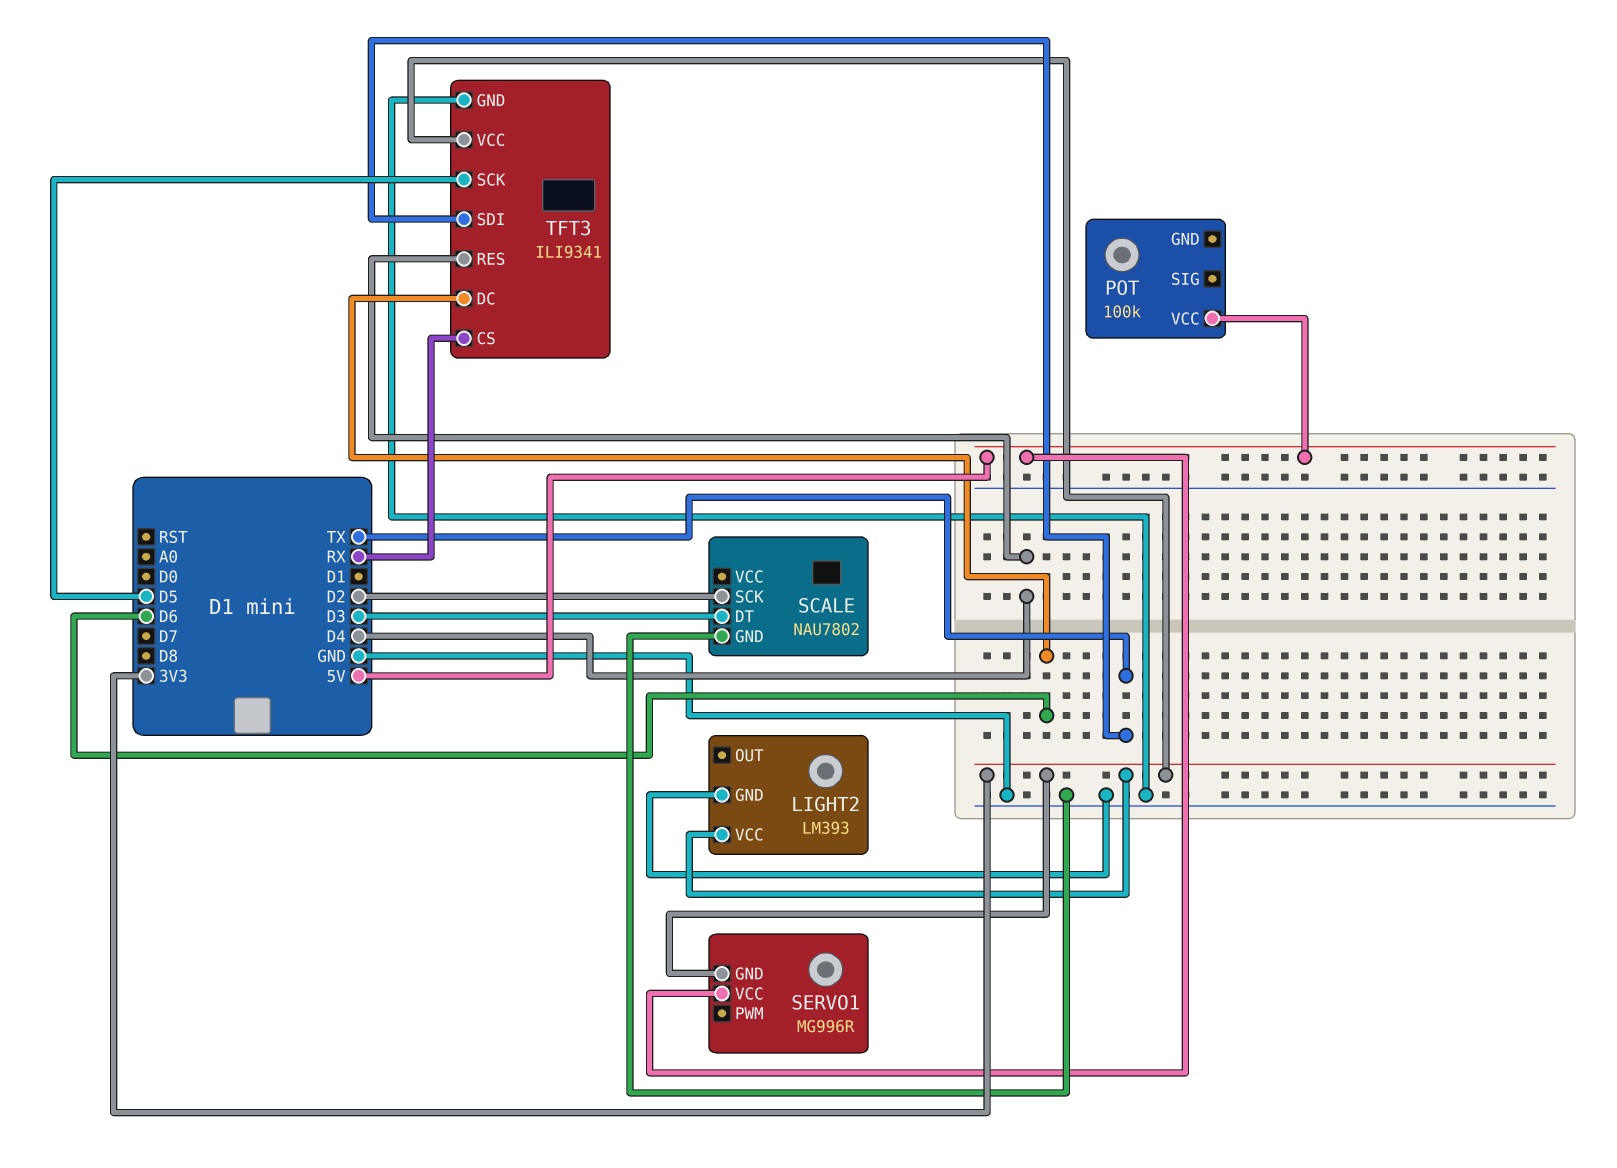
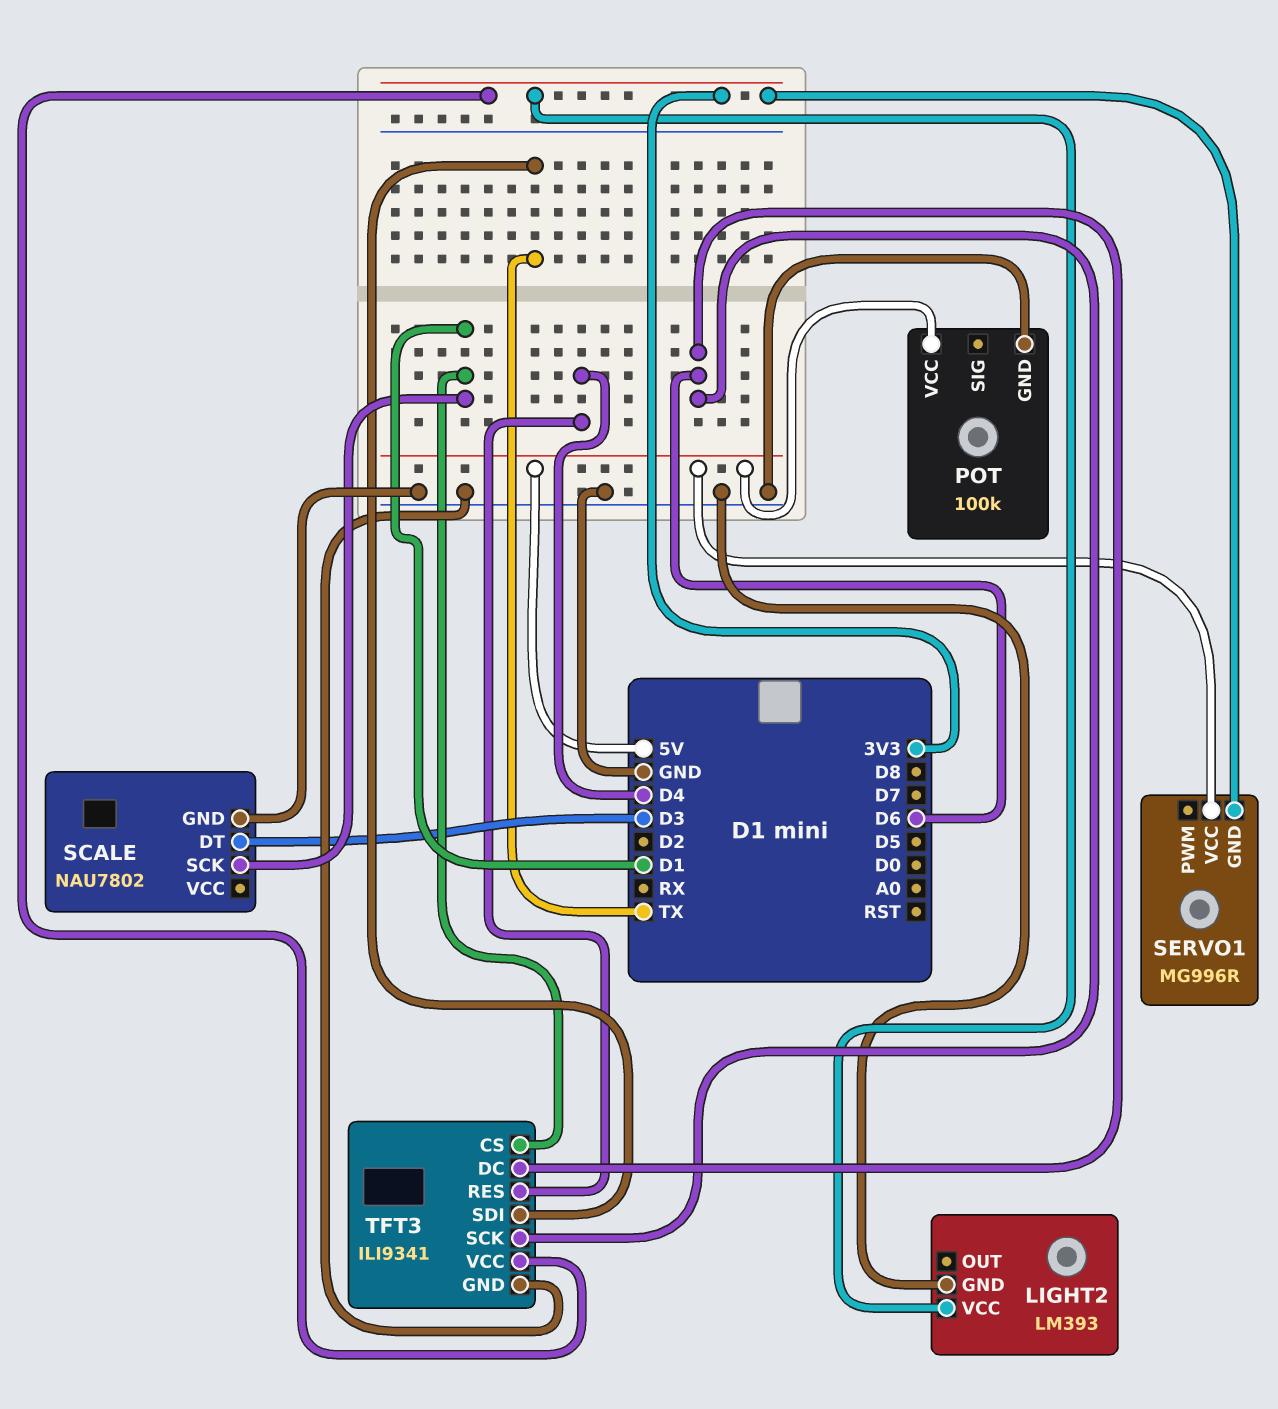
POT pin GND: none -> GND
SCALE pin SCK: D2 -> D1
TFT3 pin CS: RX -> D1
TFT3 pin SCK: D5 -> D6

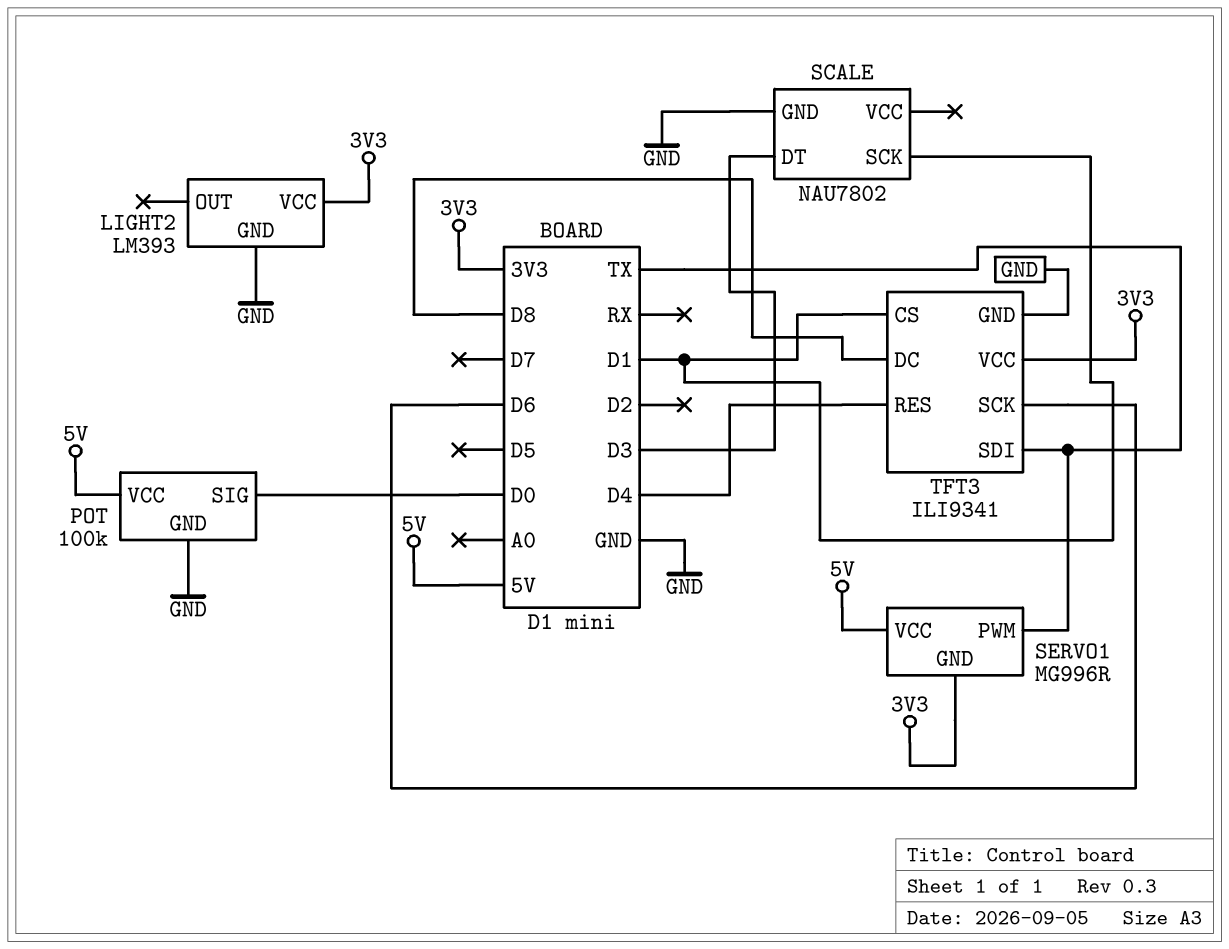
POT pin SIG: none -> D0
SERVO1 pin PWM: none -> TX
TFT3 pin DC: D6 -> D8

